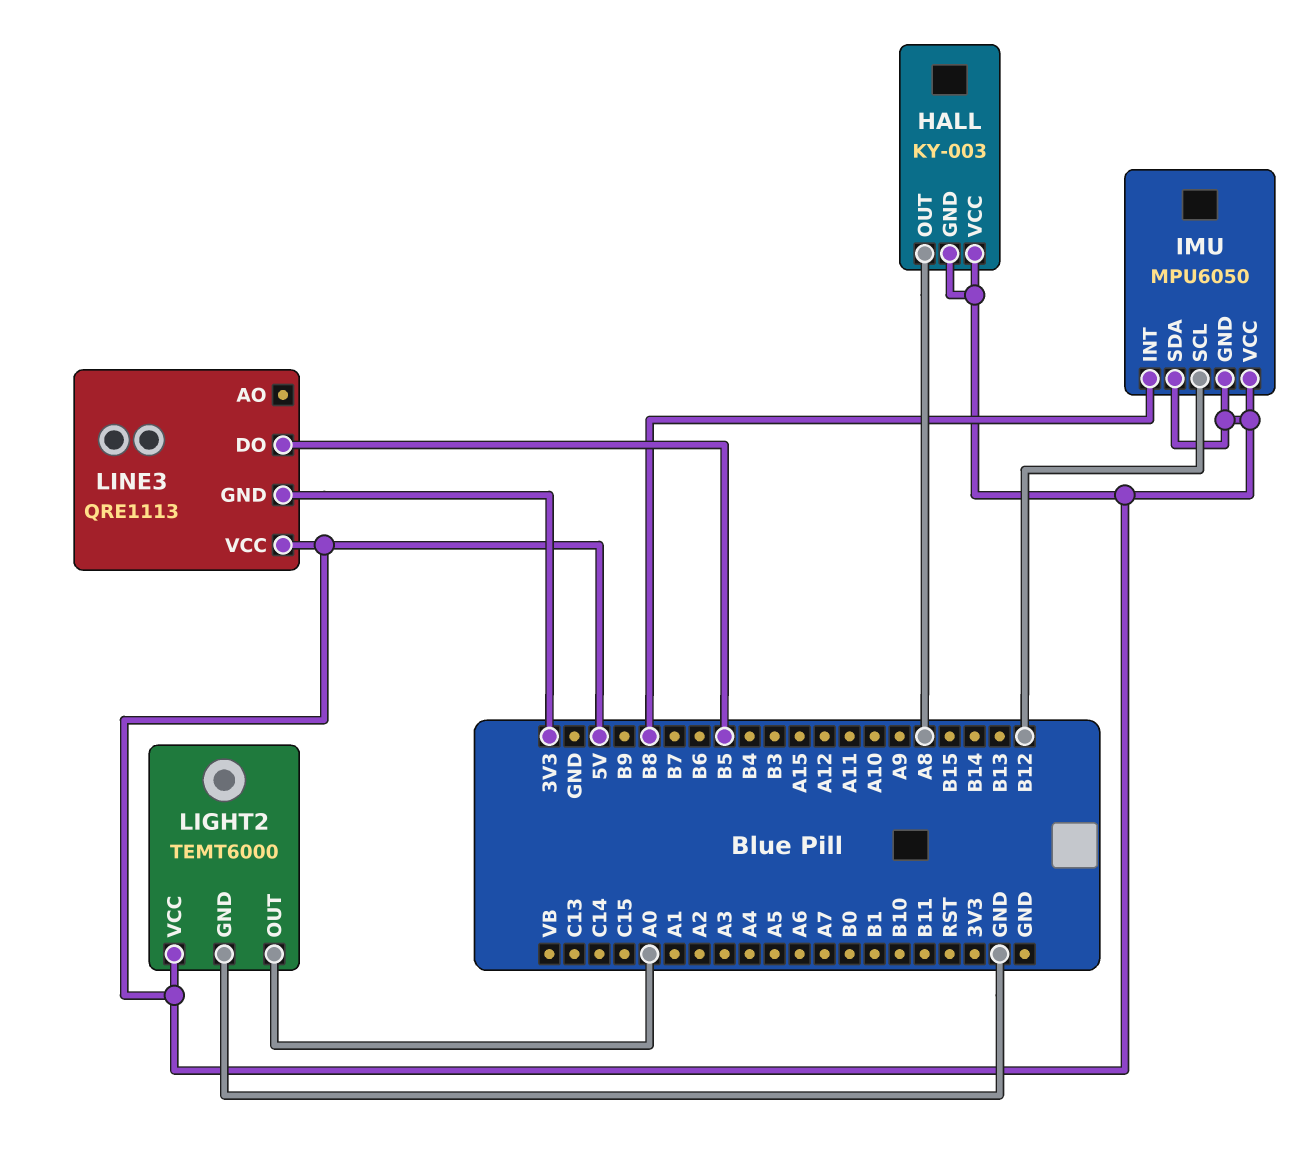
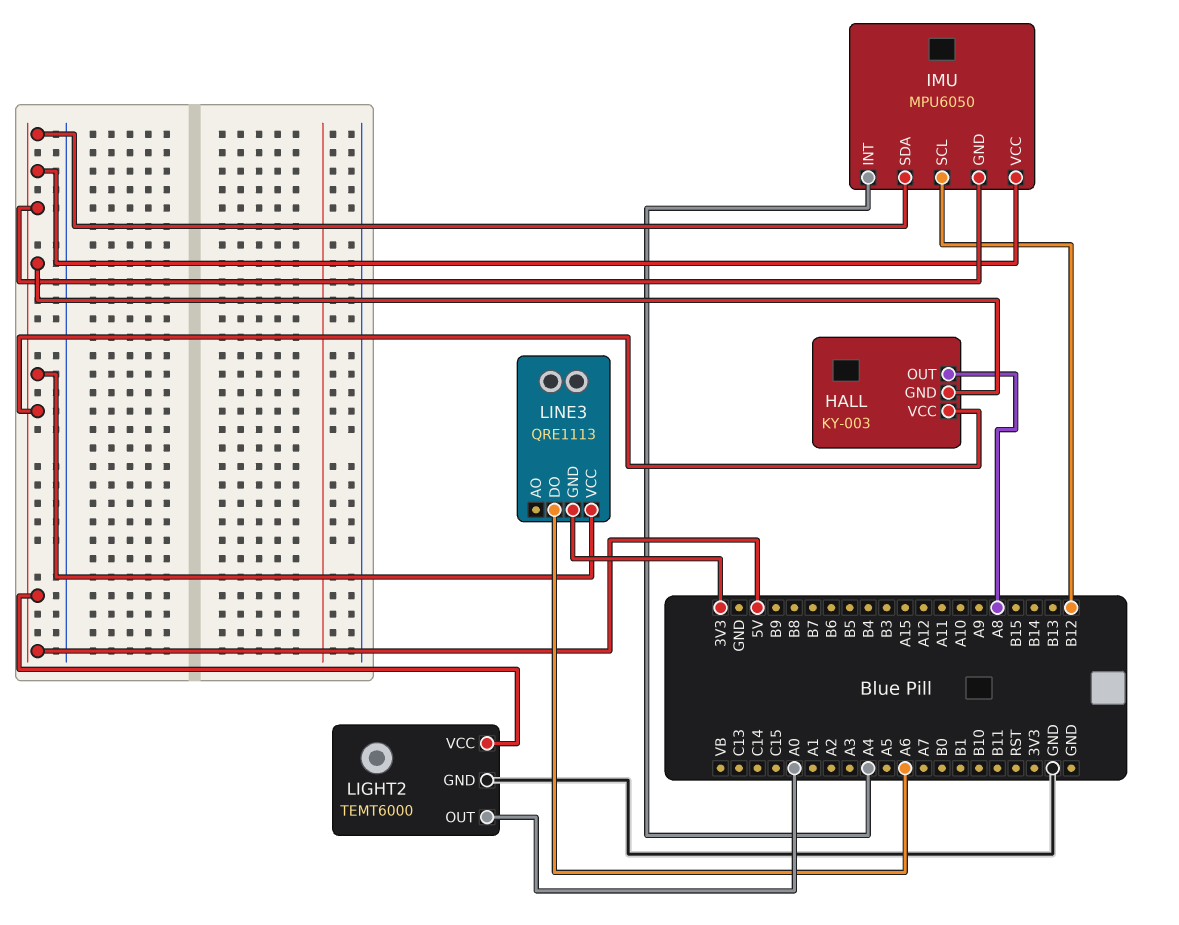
IMU pin INT: B8 -> A4
LINE3 pin DO: B5 -> A6

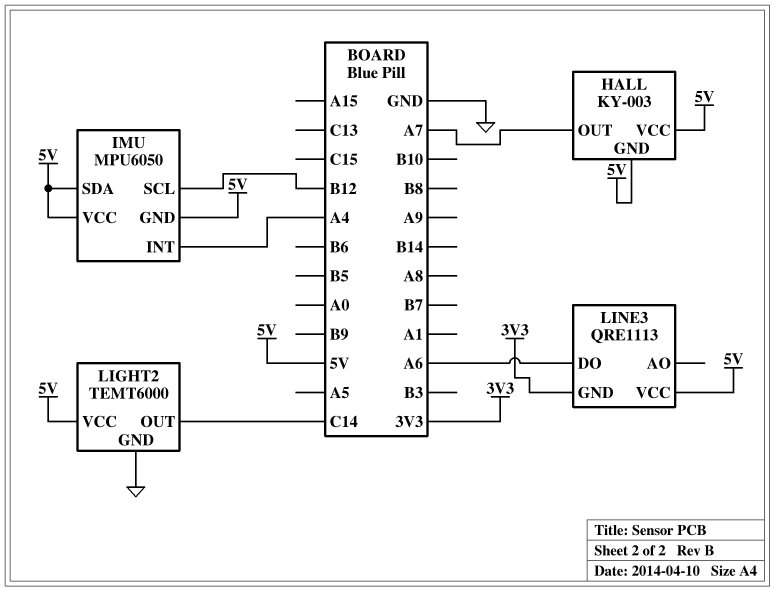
HALL pin OUT: A8 -> A7
LIGHT2 pin OUT: A0 -> C14

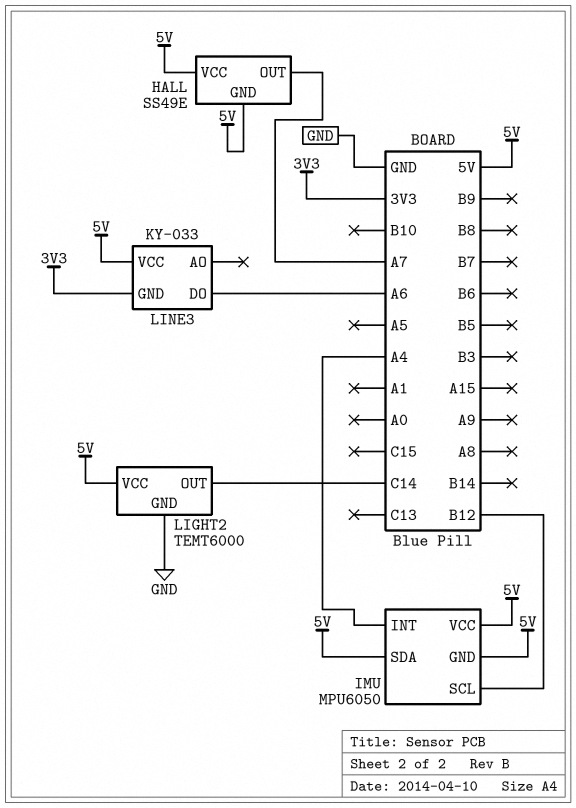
HALL: KY-003 -> SS49E
LINE3: QRE1113 -> KY-033

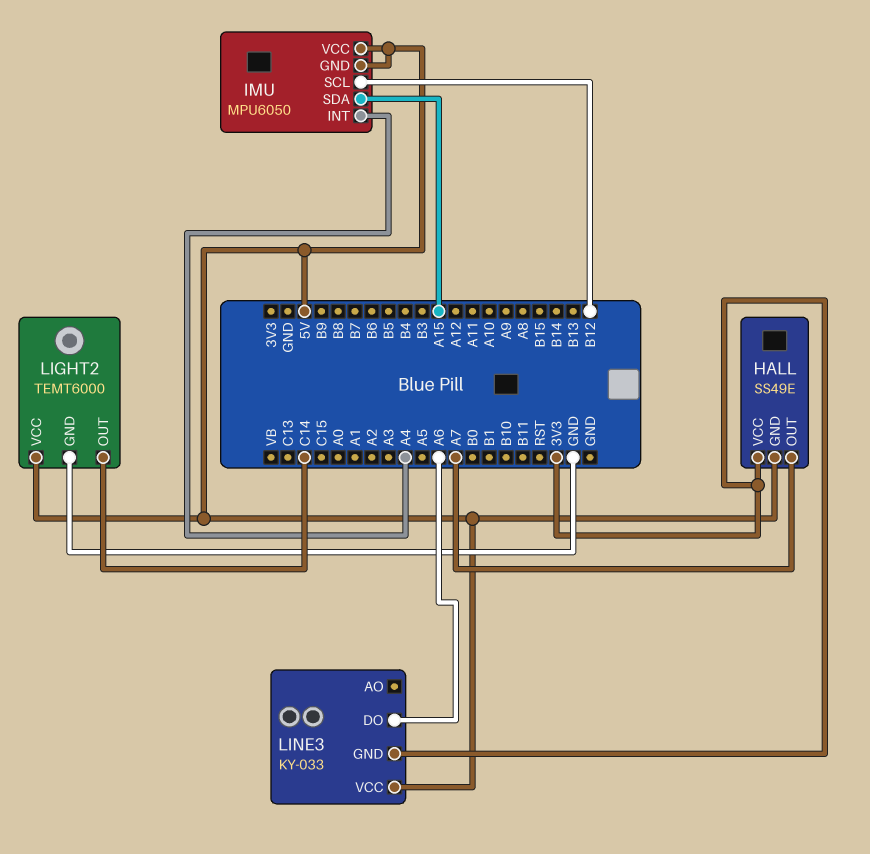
HALL pin VCC: 5V -> 3V3
IMU pin SDA: 5V -> A15

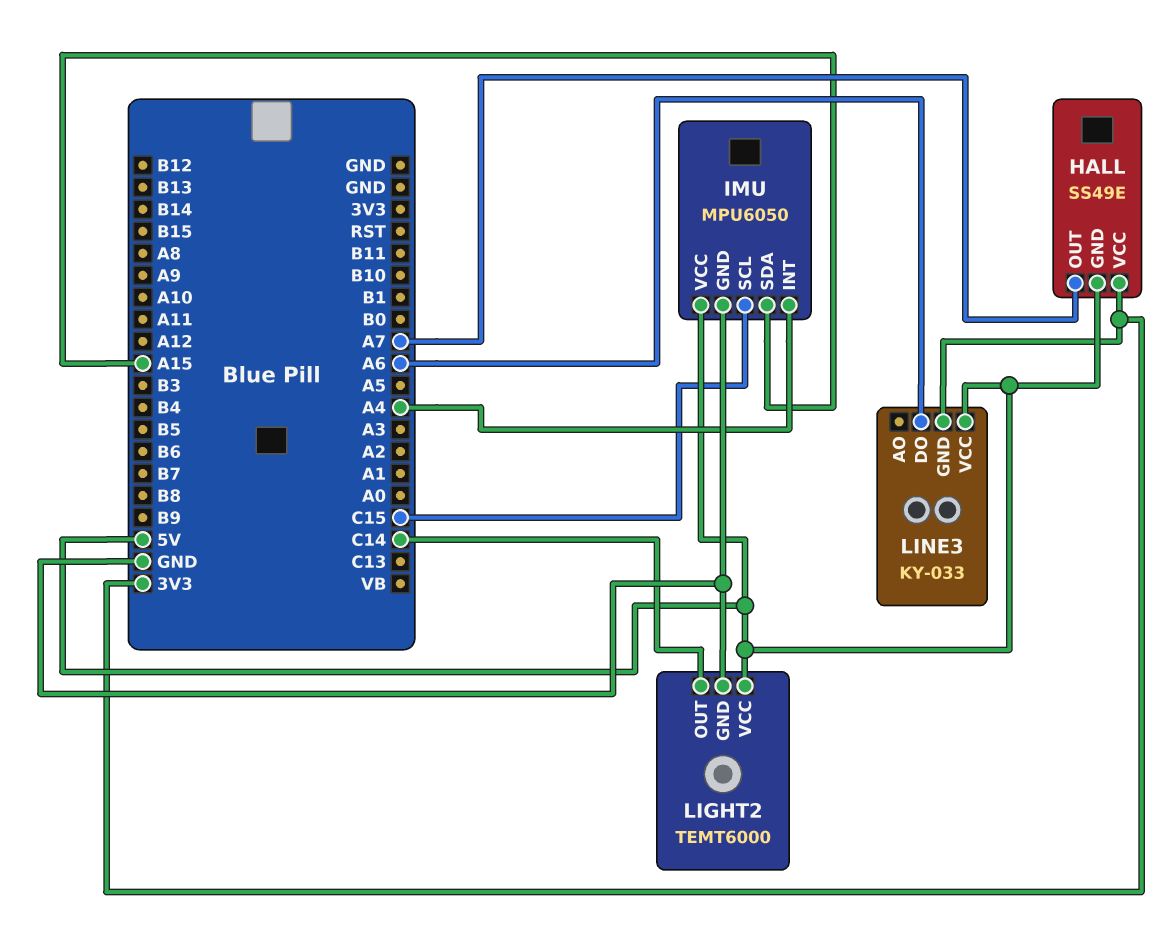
IMU pin GND: 5V -> GND
IMU pin SCL: B12 -> C15

